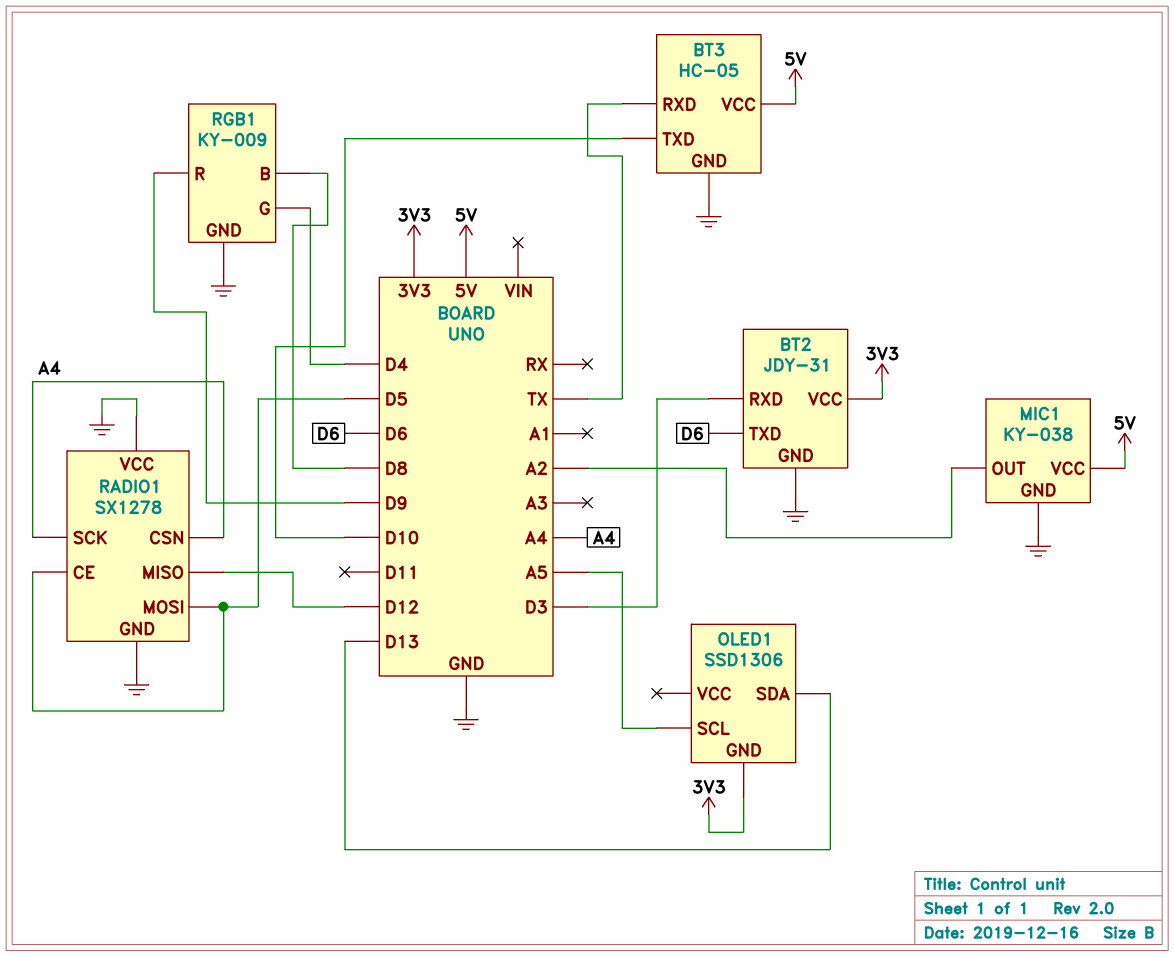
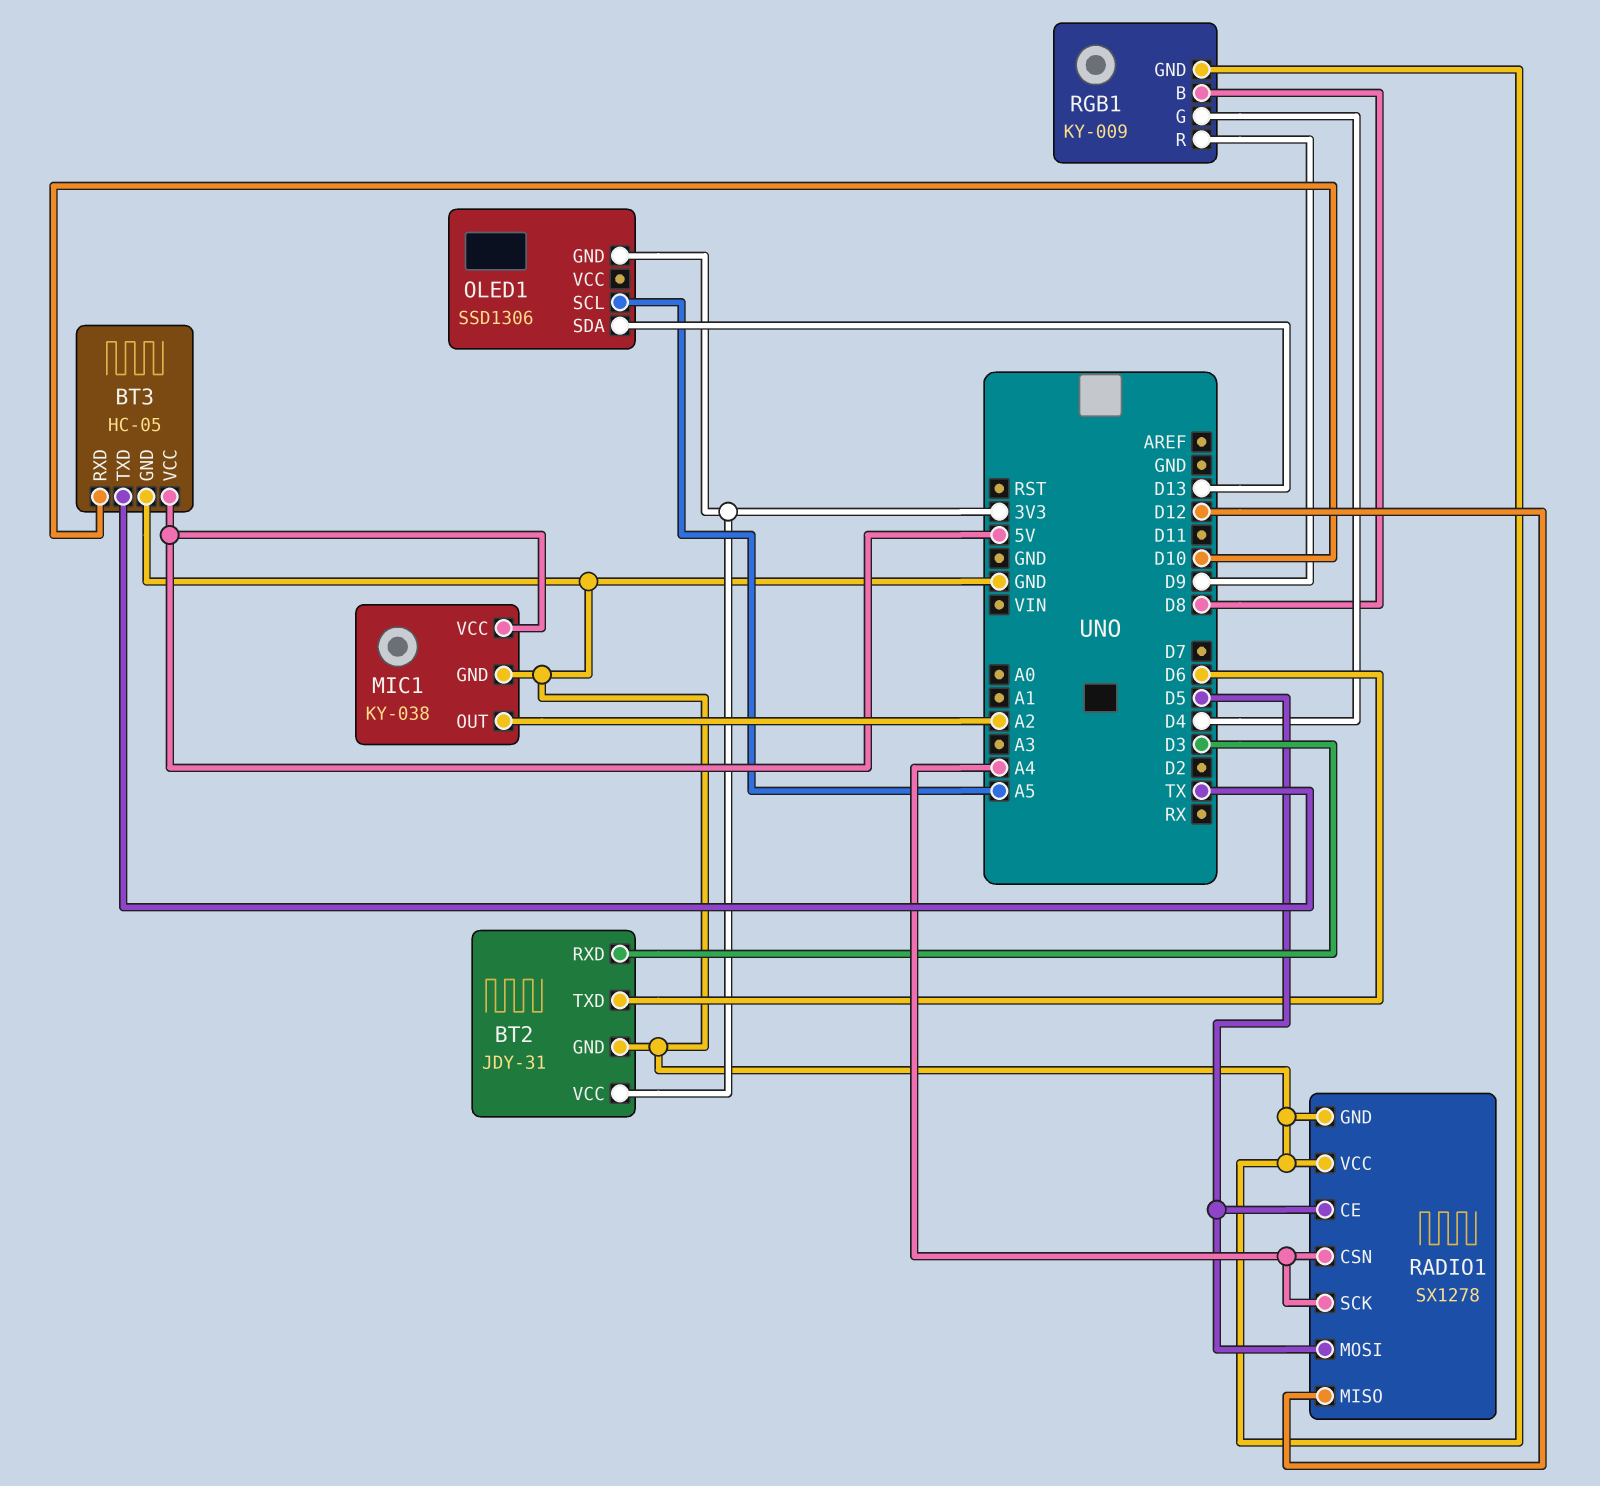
BT3 pin RXD: TX -> D10
BT3 pin TXD: D10 -> TX

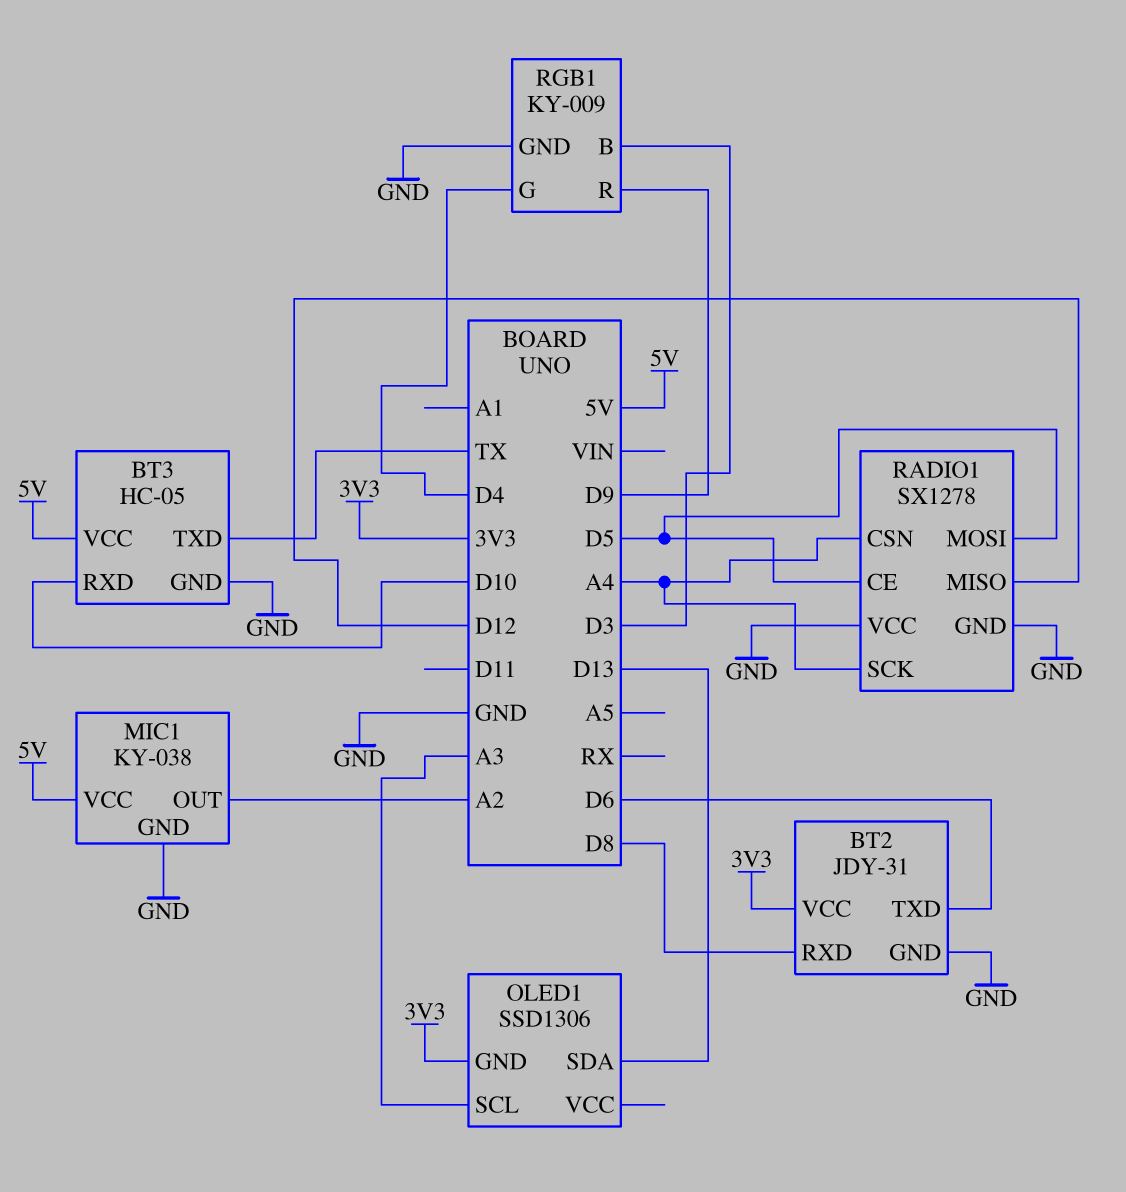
BT2 pin RXD: D3 -> D8
OLED1 pin SCL: A5 -> A3
RGB1 pin B: D8 -> D3

